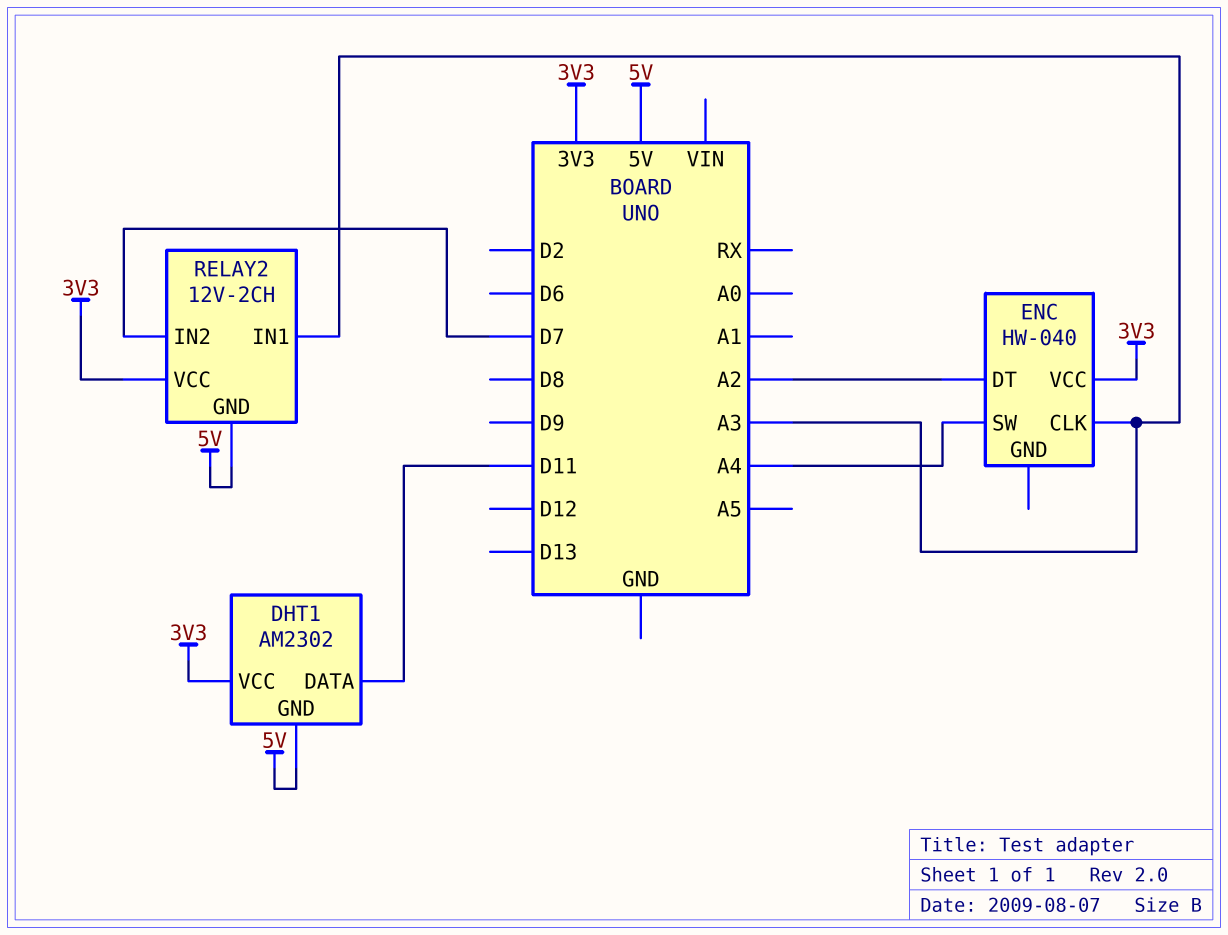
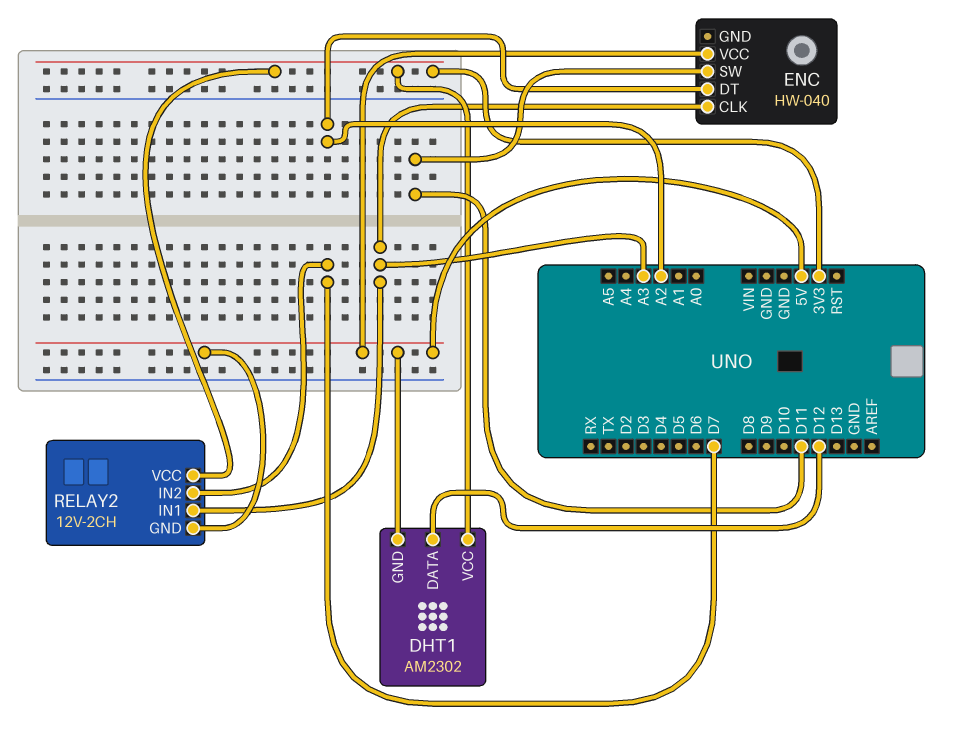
DHT1 pin DATA: D11 -> D12
ENC pin SW: A4 -> D11
ENC pin VCC: 3V3 -> 5V

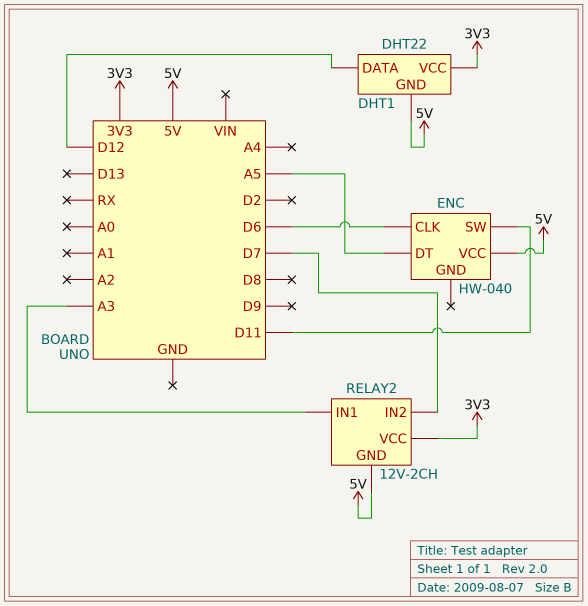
DHT1: AM2302 -> DHT22
ENC pin CLK: A3 -> D6
ENC pin DT: A2 -> A5

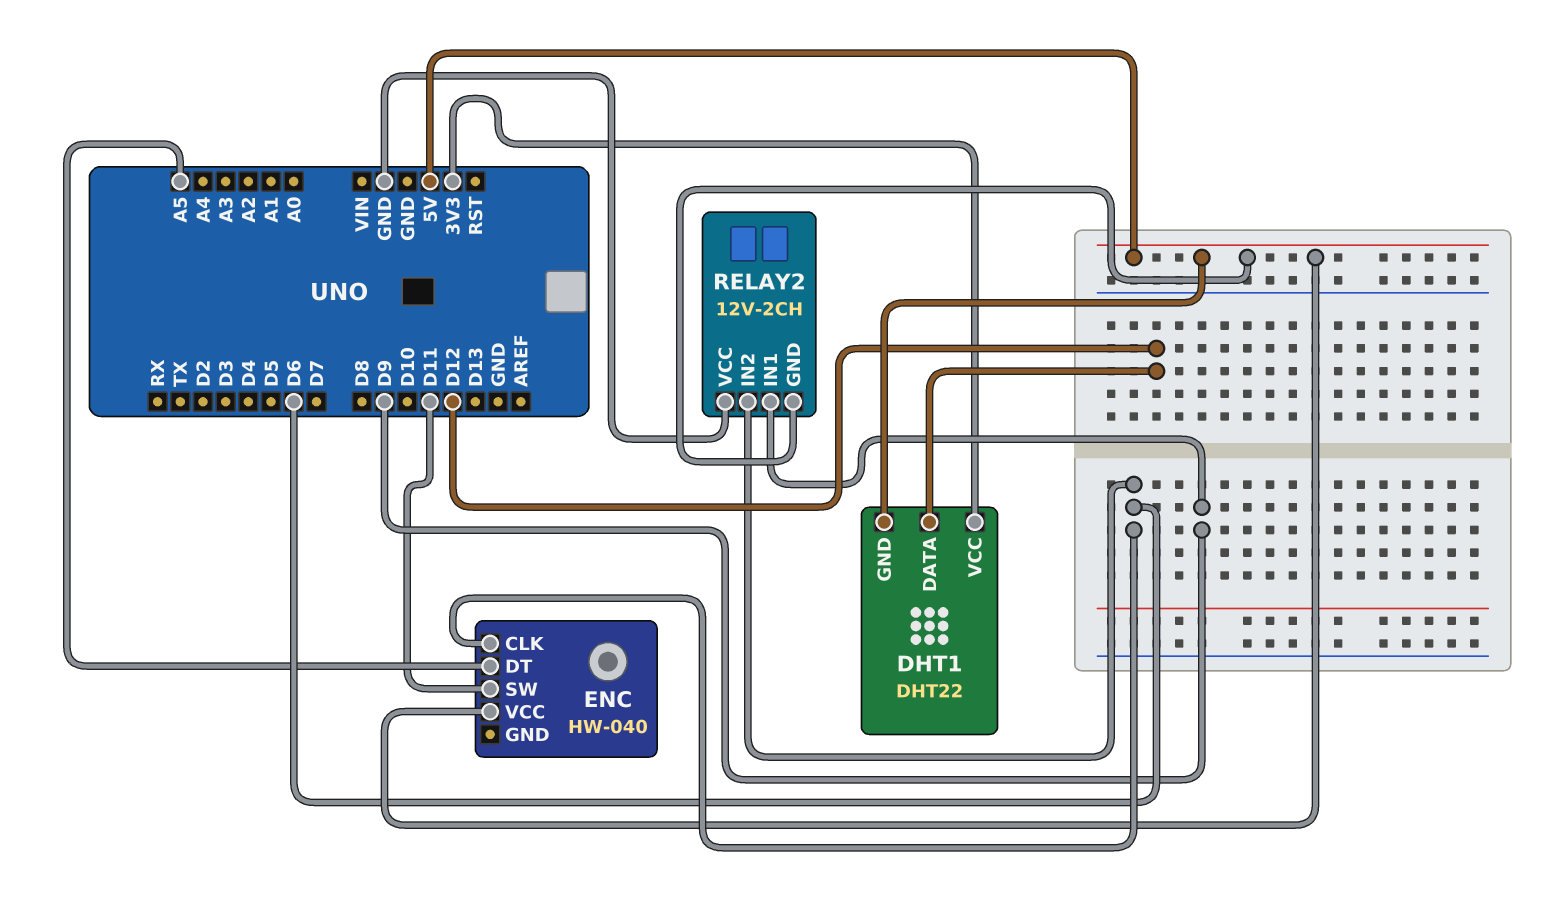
RELAY2 pin IN1: A3 -> D9
RELAY2 pin IN2: D7 -> D6
RELAY2 pin VCC: 3V3 -> GND

